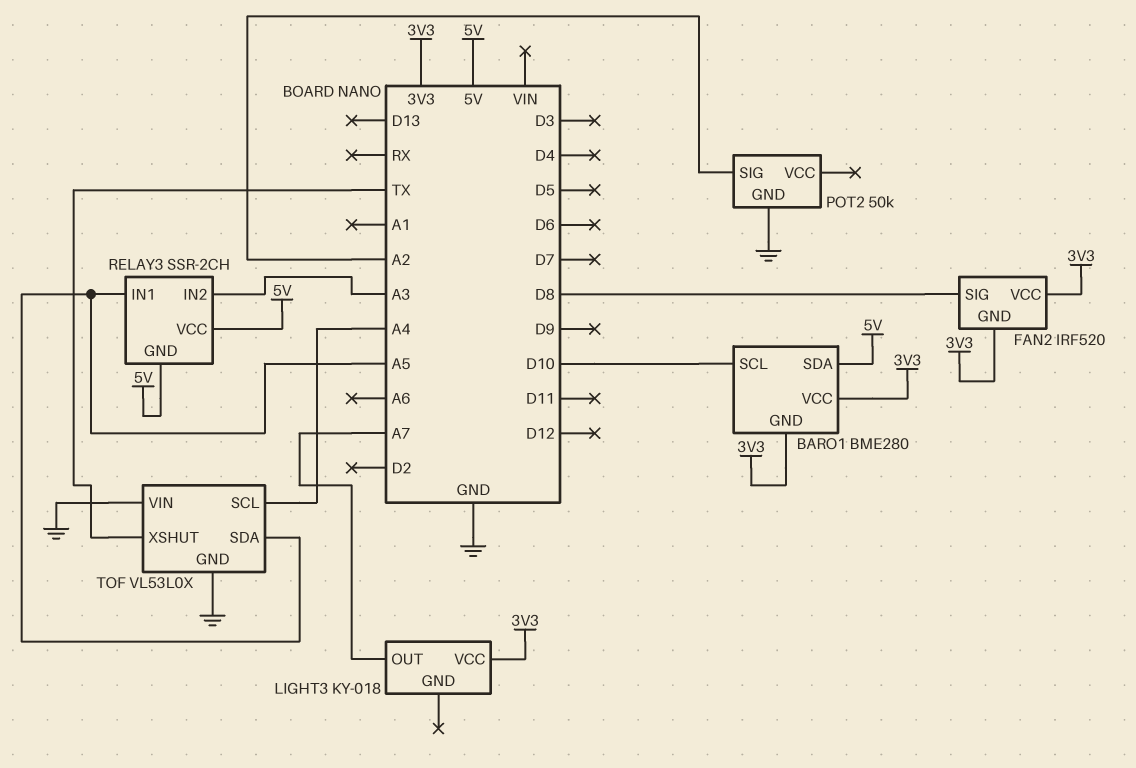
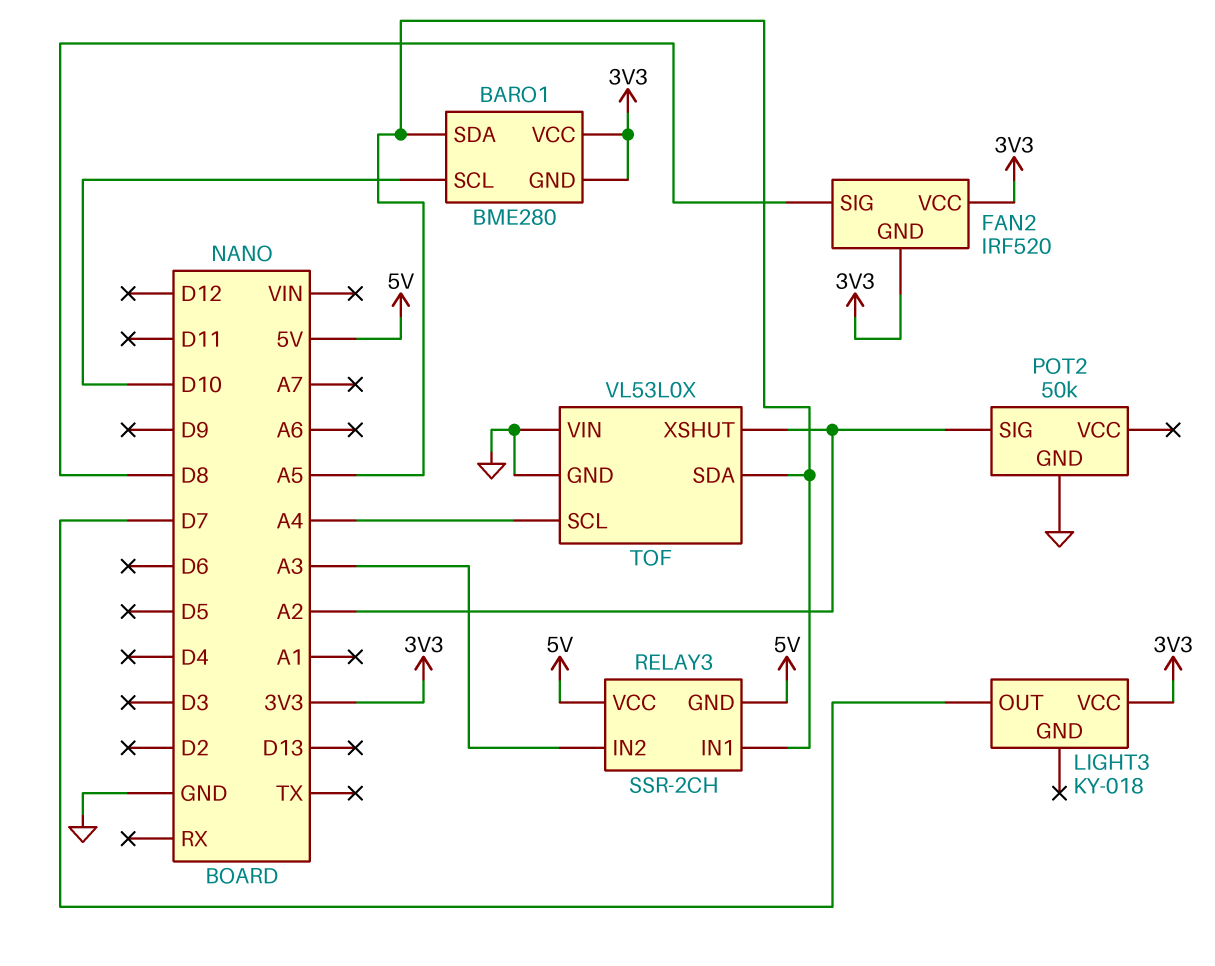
BARO1 pin SDA: 5V -> A5
LIGHT3 pin OUT: A7 -> D7
TOF pin XSHUT: TX -> A2

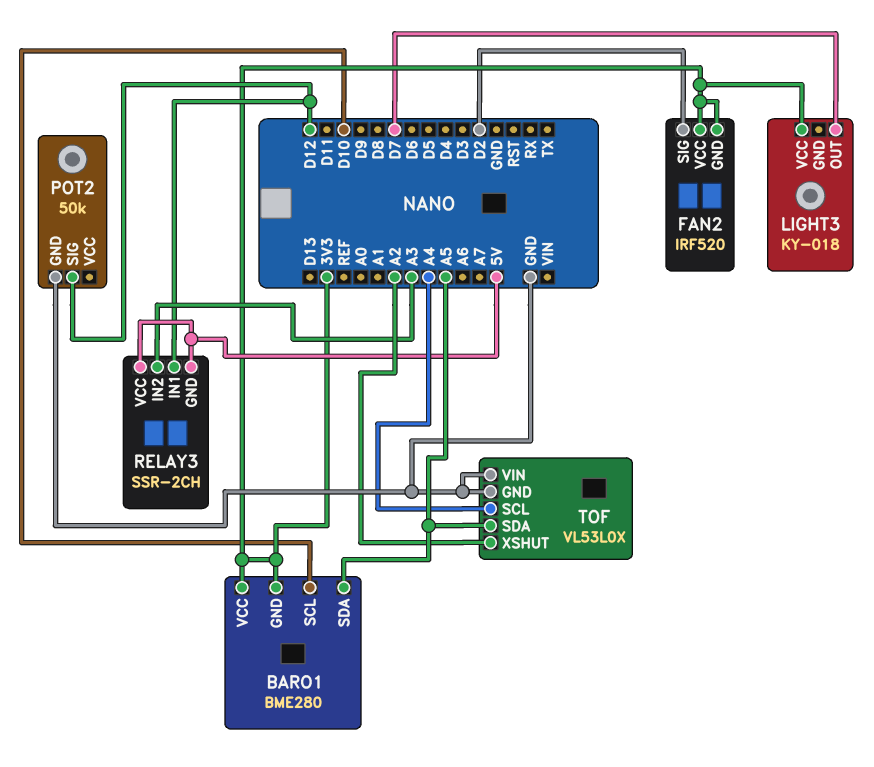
FAN2 pin SIG: D8 -> D2
POT2 pin SIG: A2 -> D12
RELAY3 pin IN1: A5 -> D12

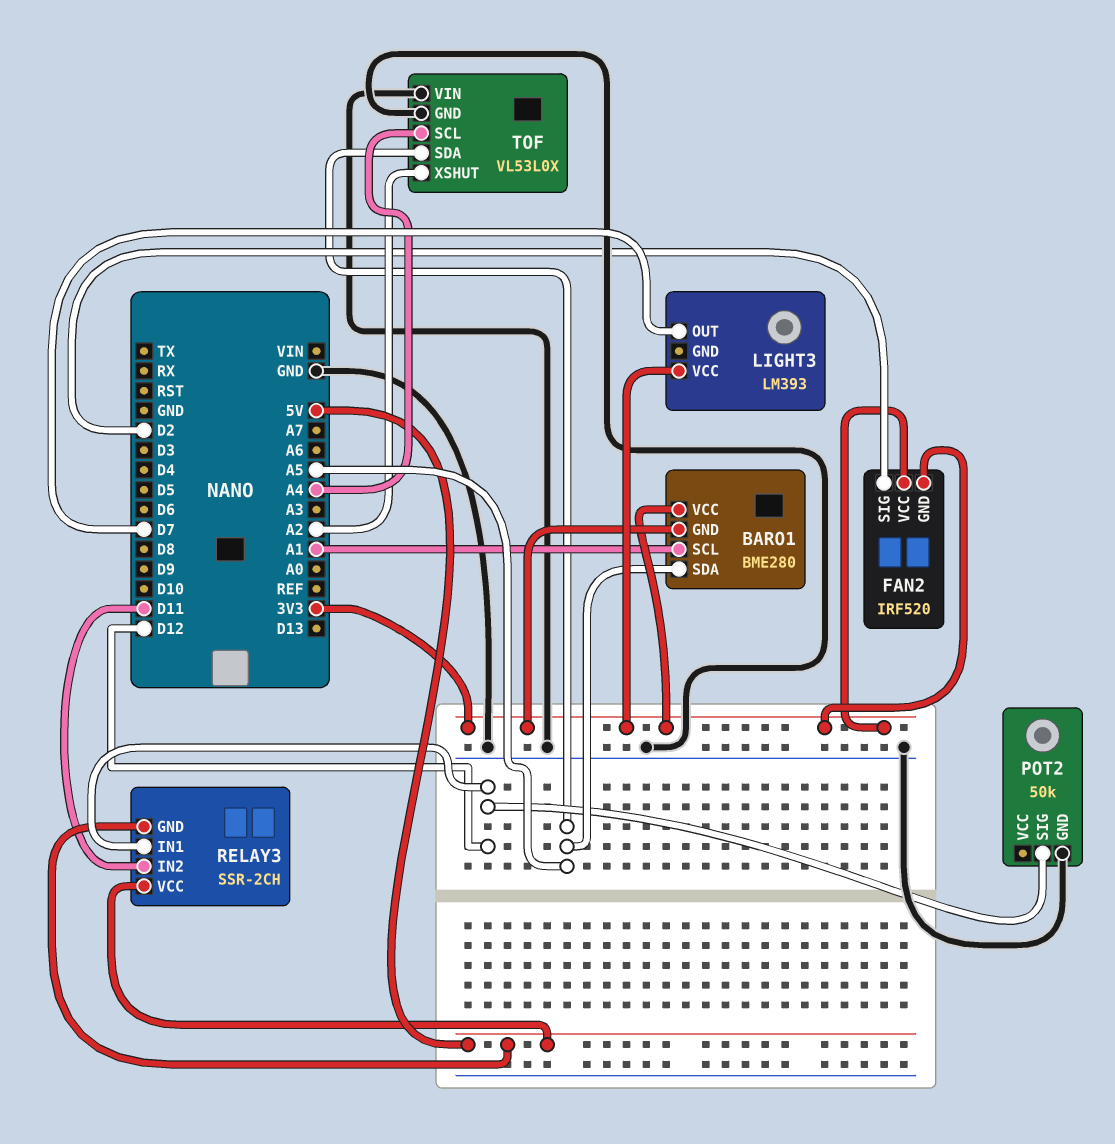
BARO1 pin SCL: D10 -> A1
LIGHT3: KY-018 -> LM393
RELAY3 pin IN2: A3 -> D11

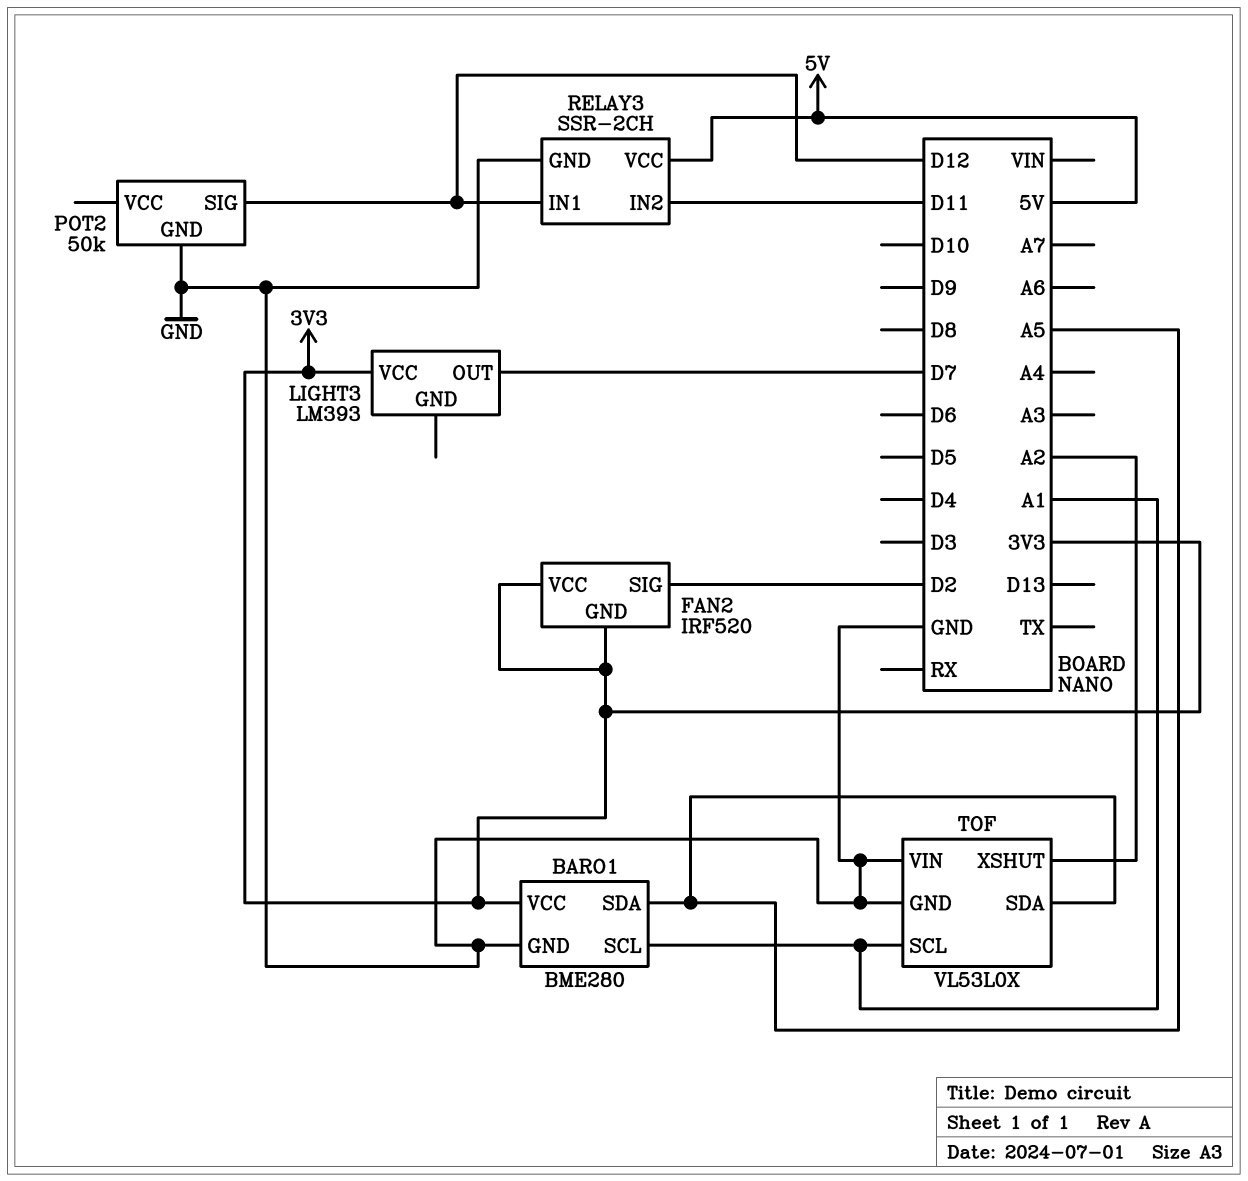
BARO1 pin GND: 3V3 -> GND
RELAY3 pin GND: 5V -> GND
TOF pin SCL: A4 -> A1

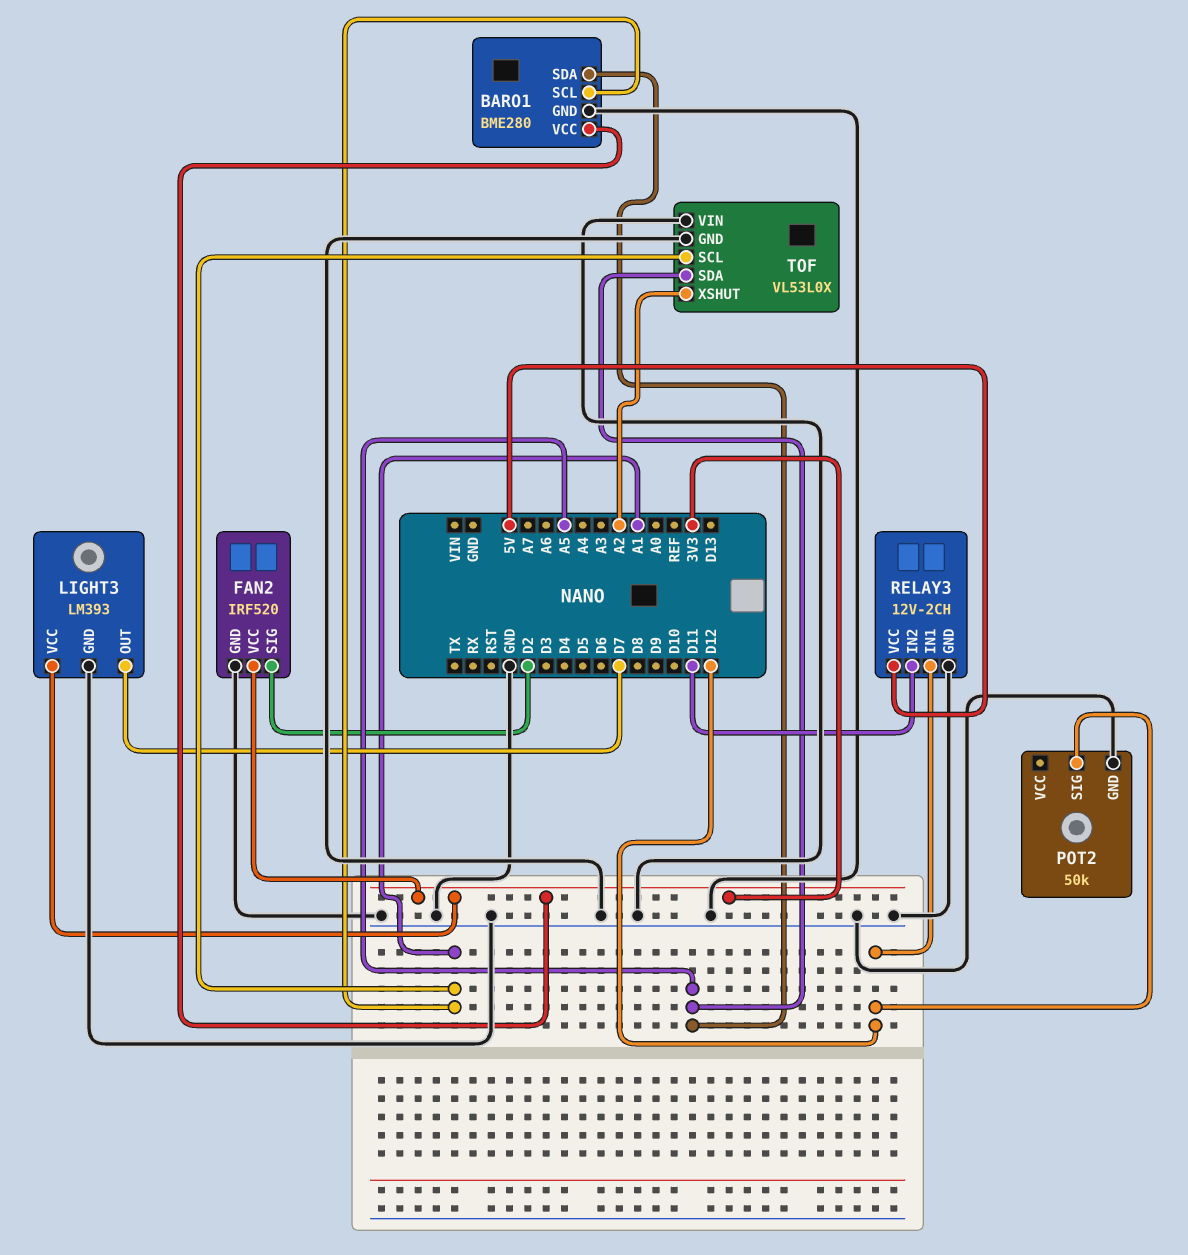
FAN2 pin GND: 3V3 -> GND
LIGHT3 pin GND: none -> GND
RELAY3: SSR-2CH -> 12V-2CH

